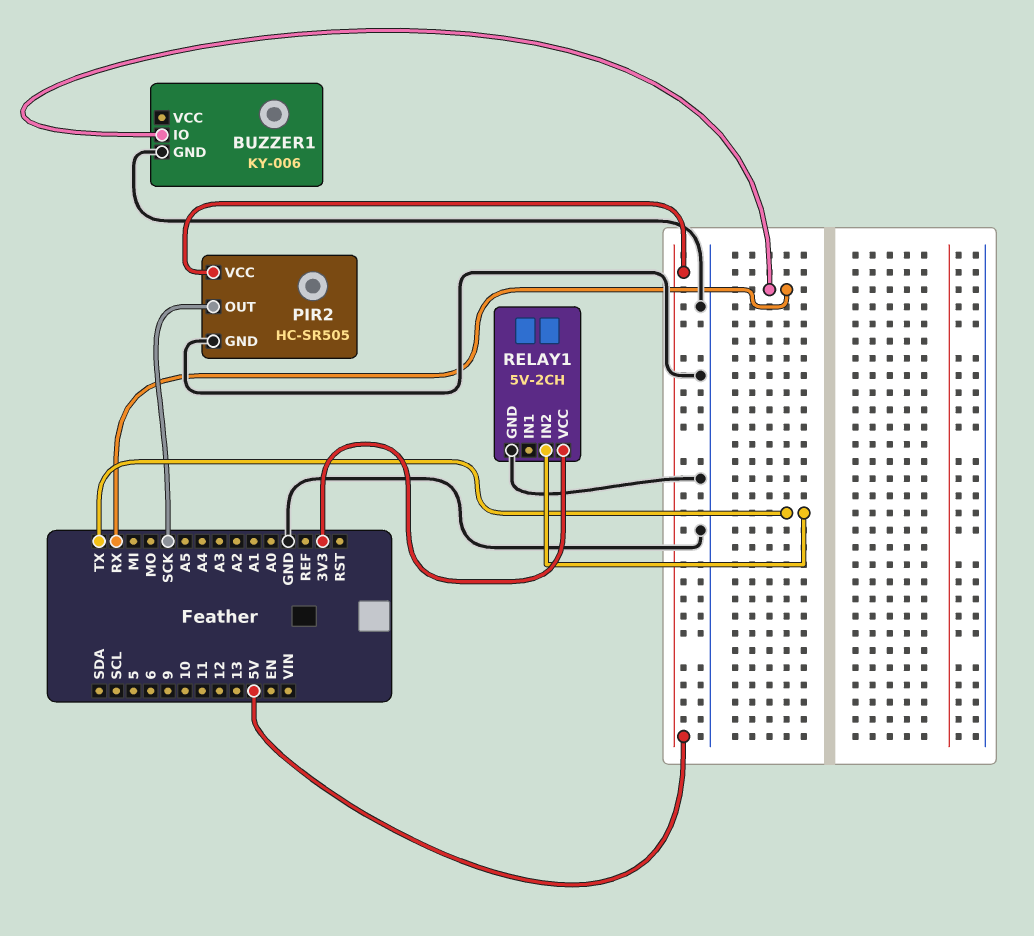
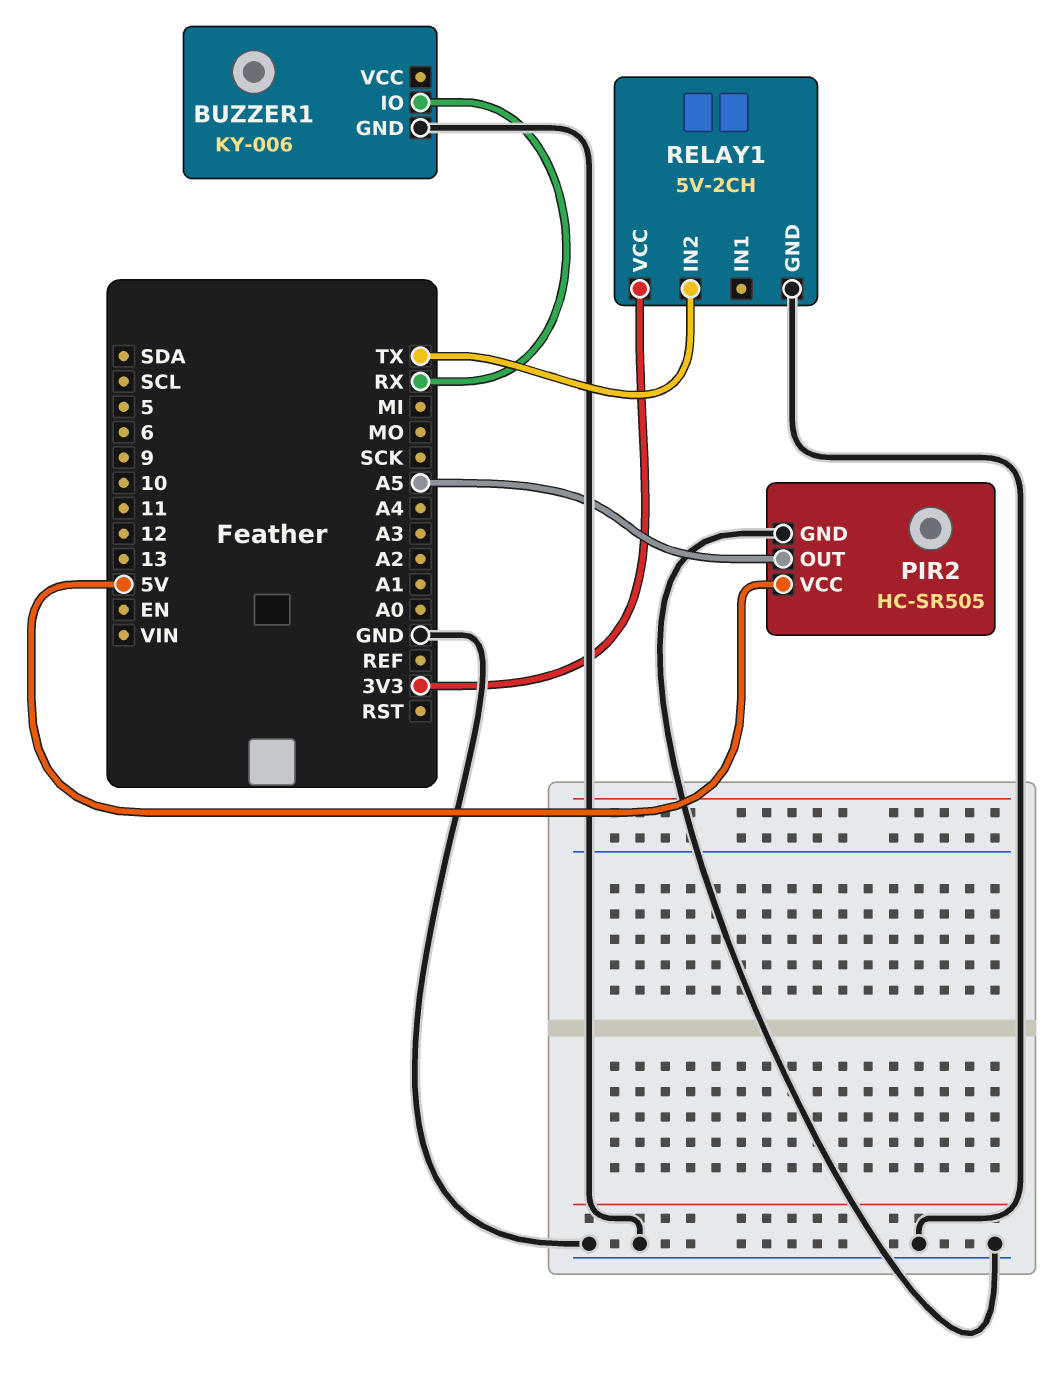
PIR2 pin OUT: SCK -> A5

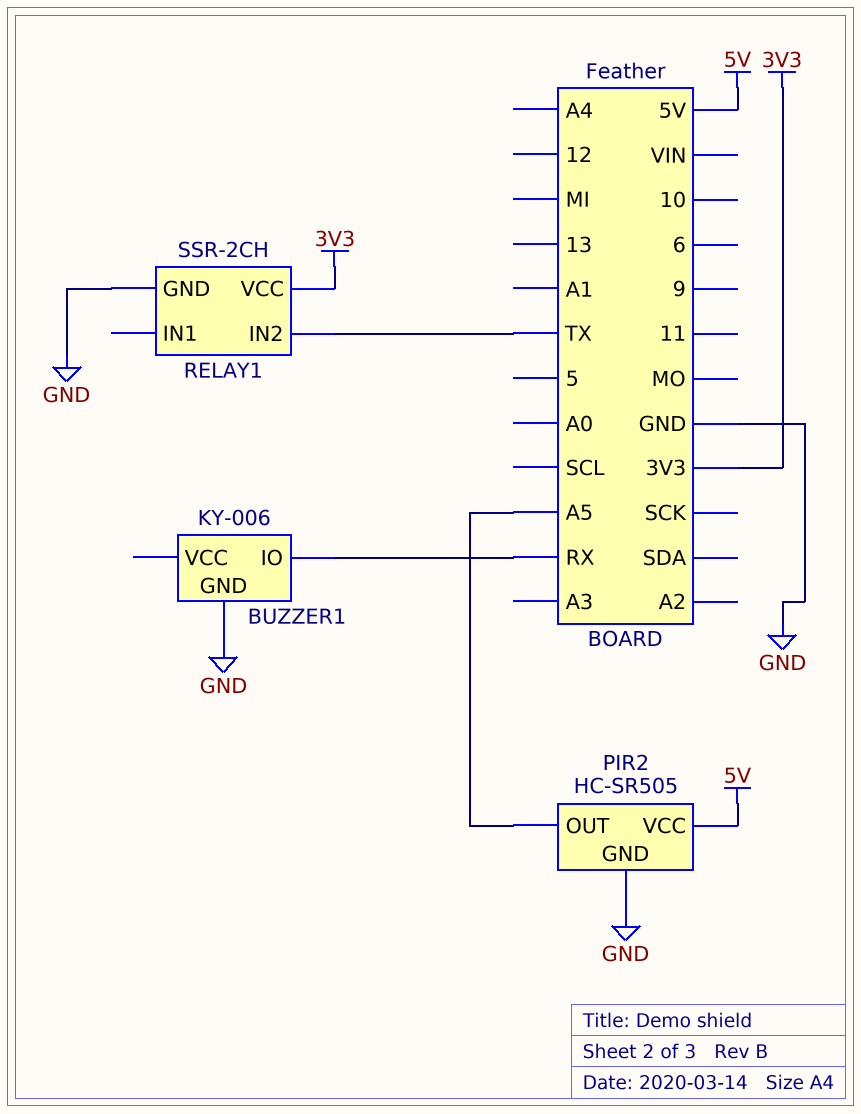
RELAY1: 5V-2CH -> SSR-2CH

